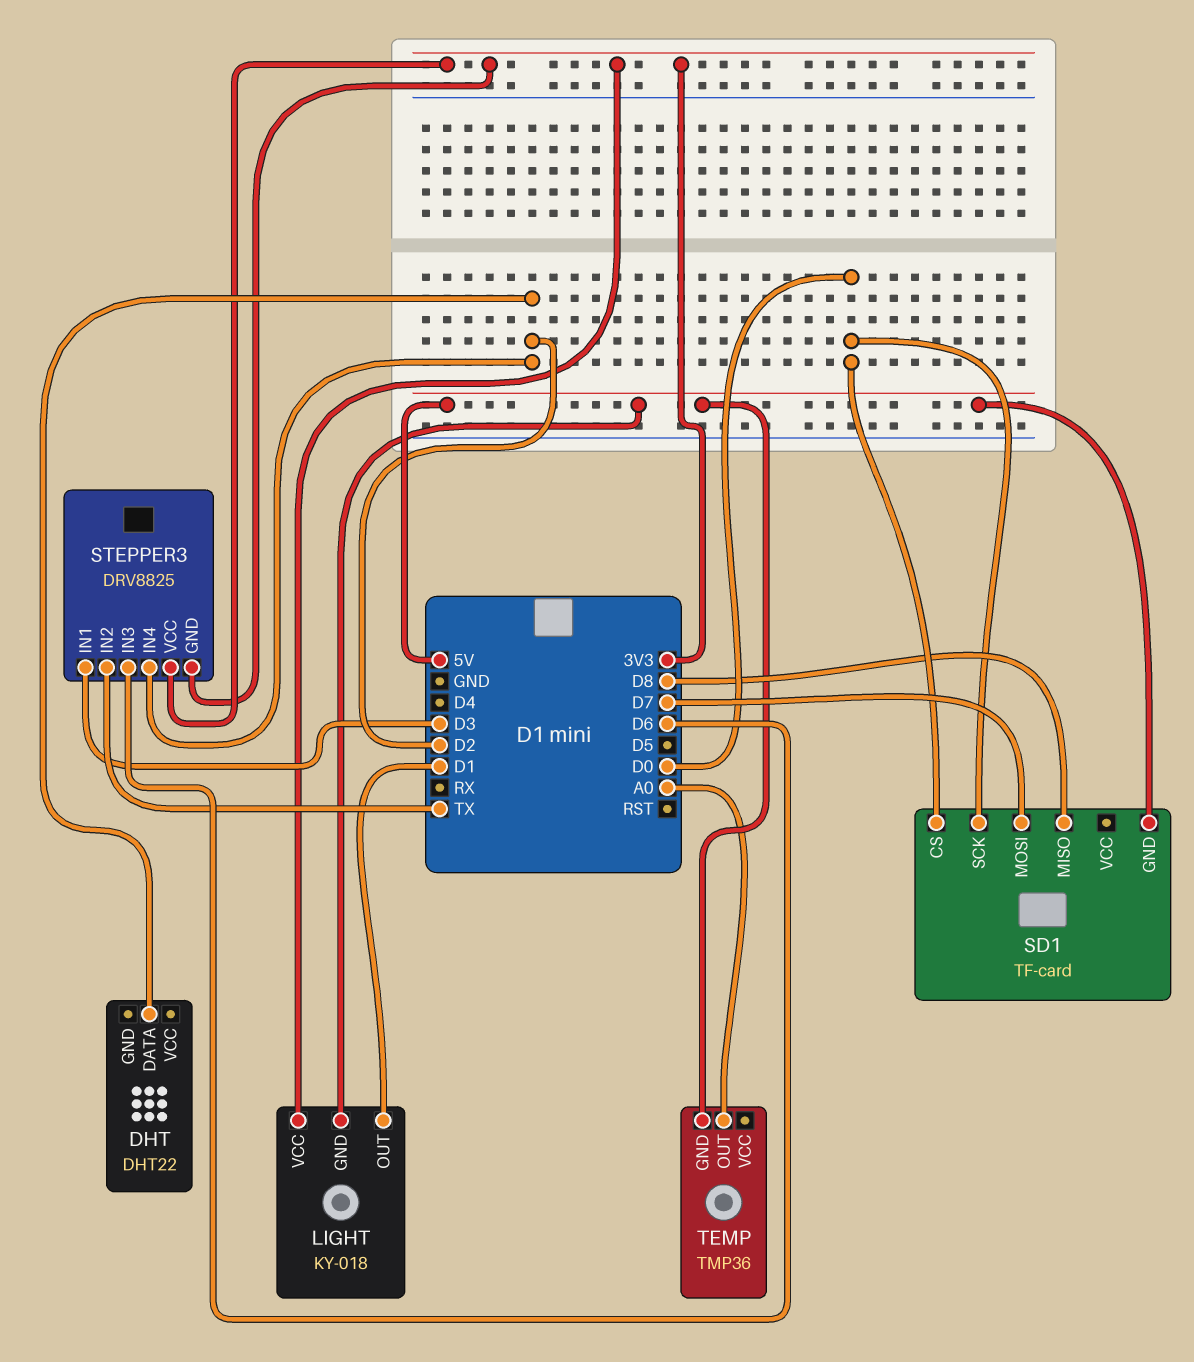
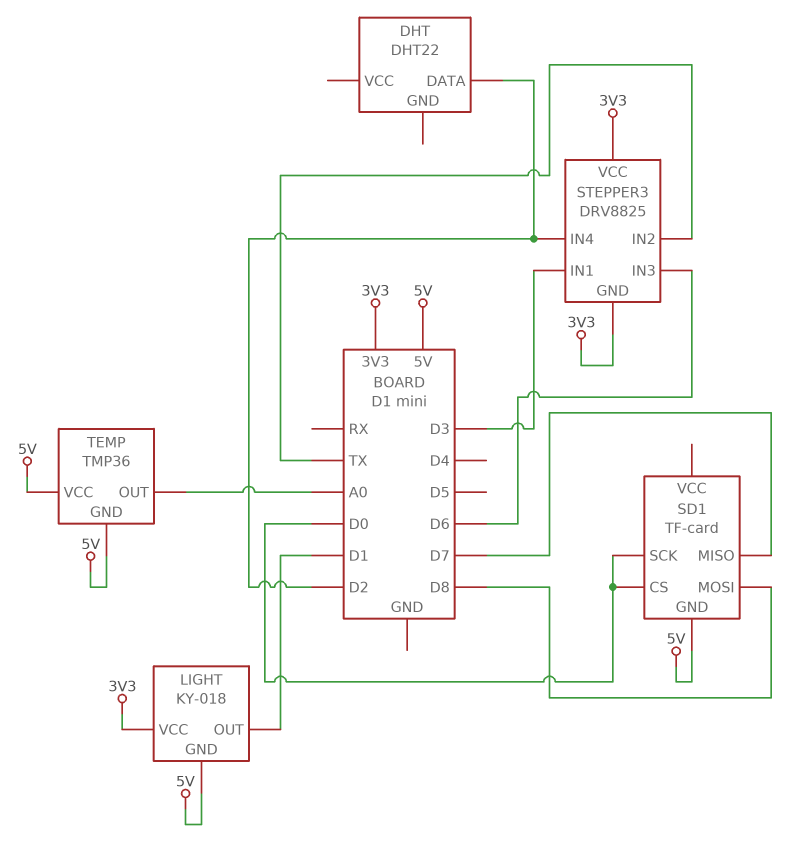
SD1 pin MISO: D8 -> D7
SD1 pin MOSI: D7 -> D8
TEMP pin VCC: none -> 5V

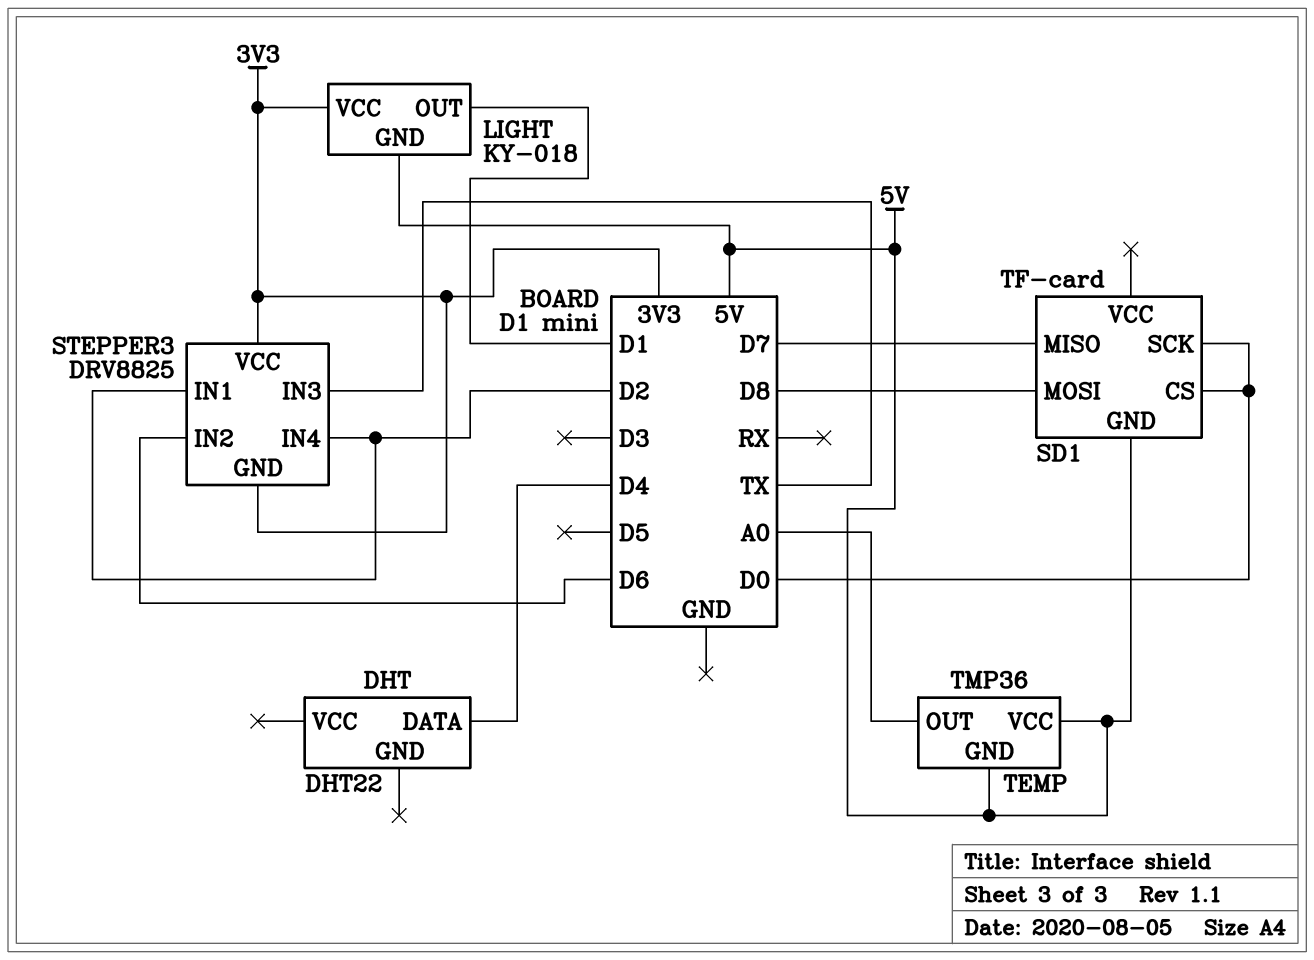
DHT pin DATA: D2 -> D4
STEPPER3 pin IN1: D3 -> D2
STEPPER3 pin IN2: TX -> D6
STEPPER3 pin IN3: D6 -> TX

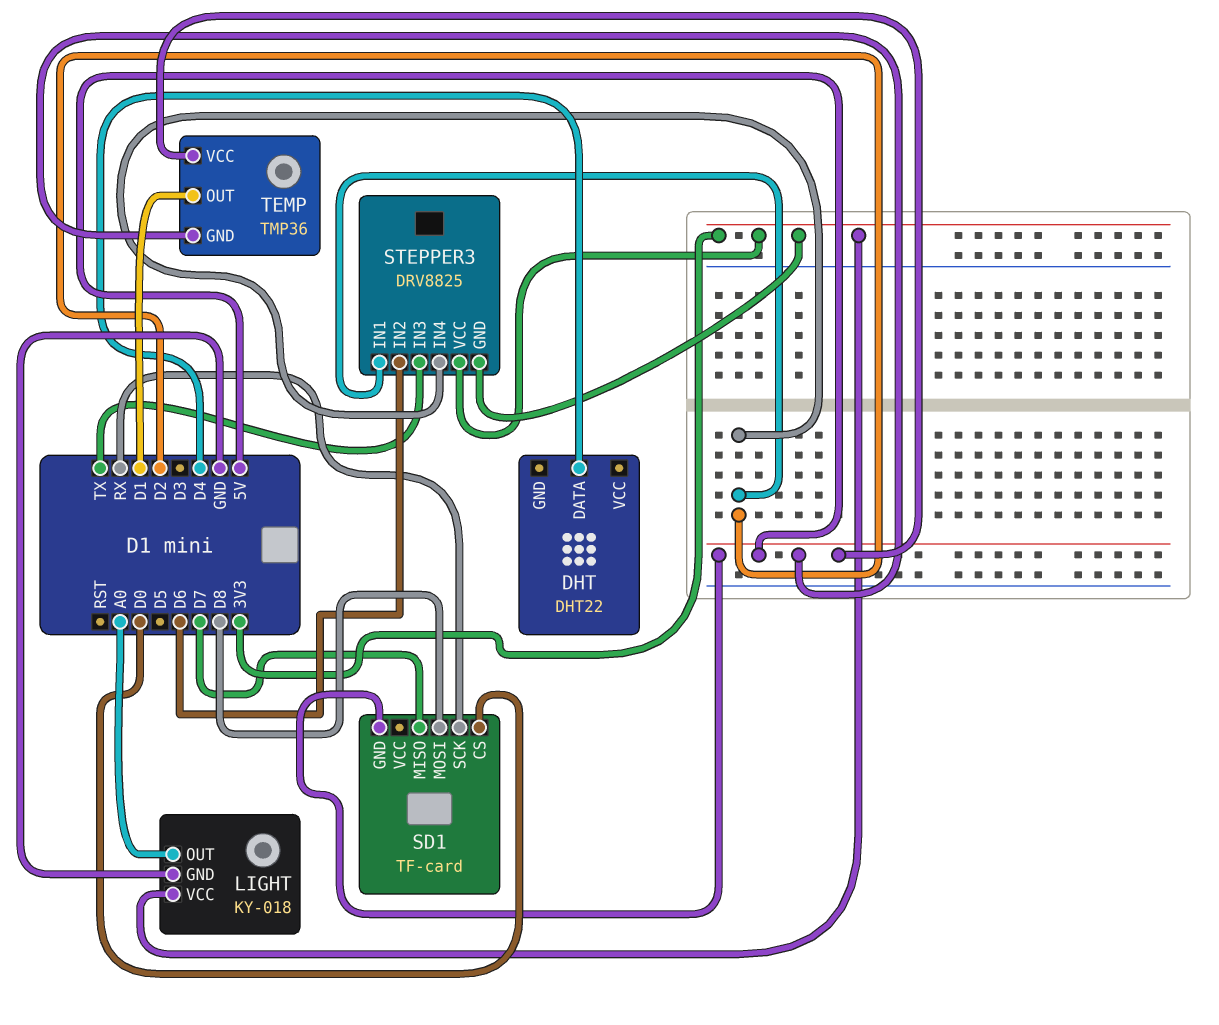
LIGHT pin GND: 5V -> GND
LIGHT pin OUT: D1 -> A0
SD1 pin SCK: D0 -> RX
TEMP pin OUT: A0 -> D1

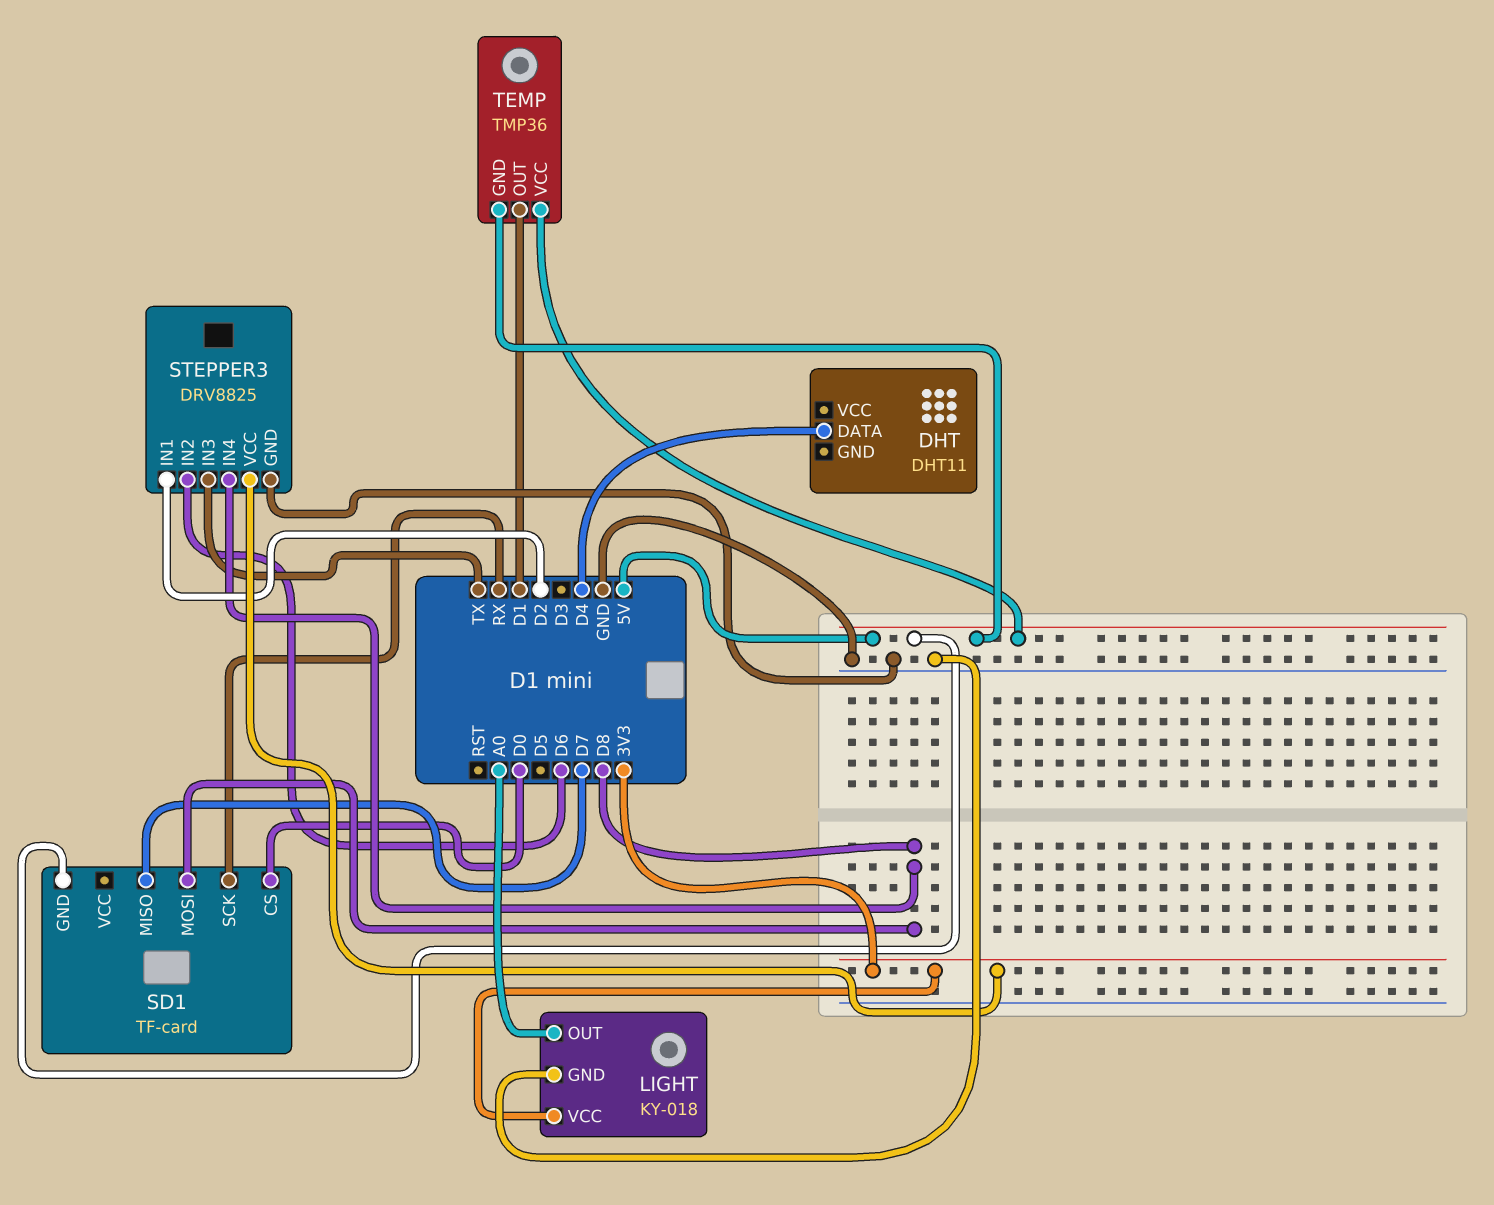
DHT: DHT22 -> DHT11
STEPPER3 pin GND: 3V3 -> GND
STEPPER3 pin IN4: D2 -> D8

